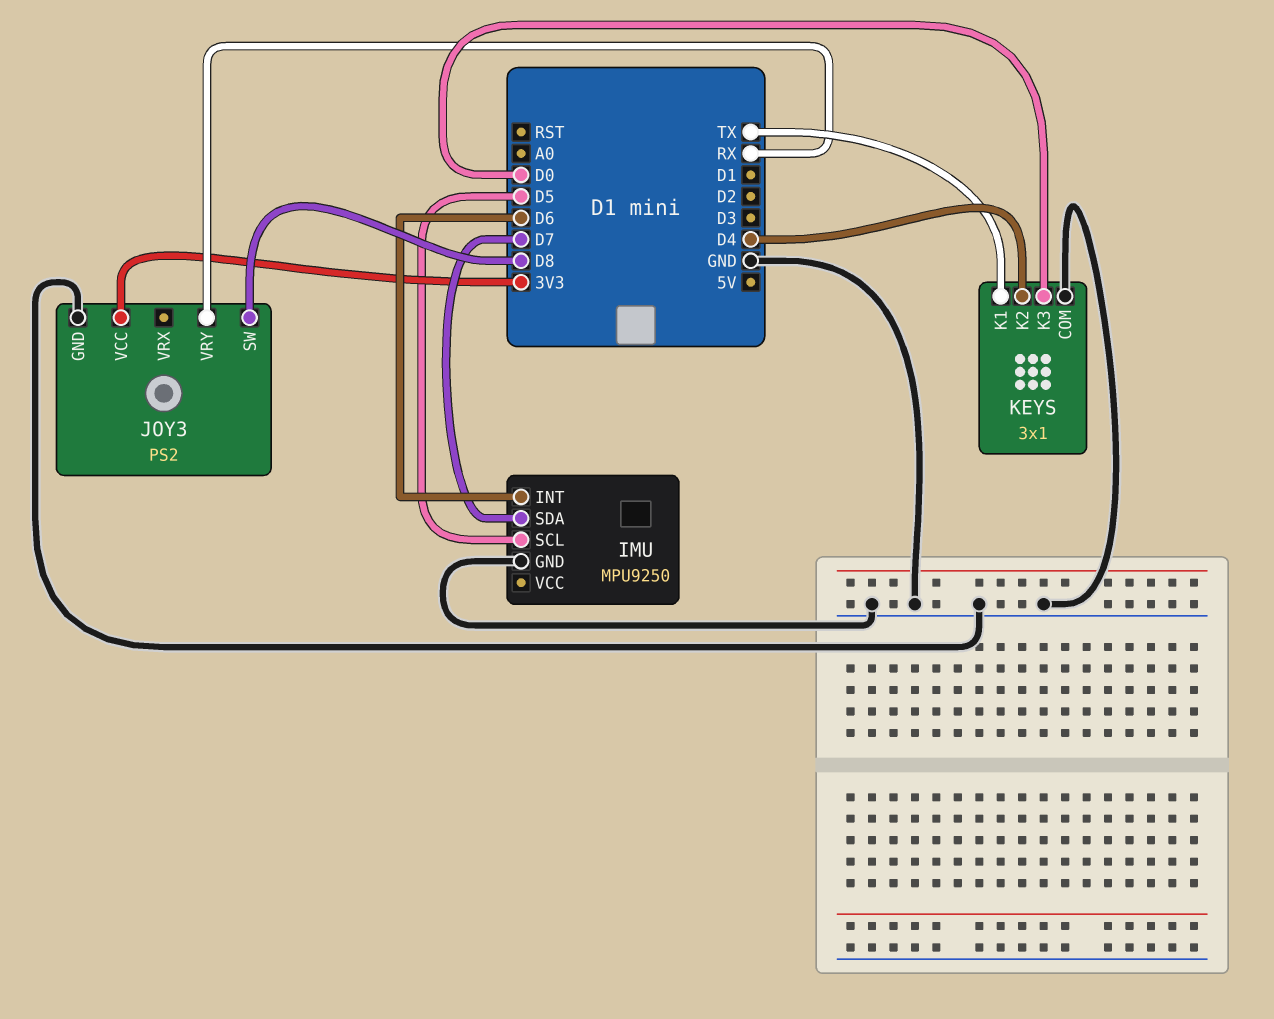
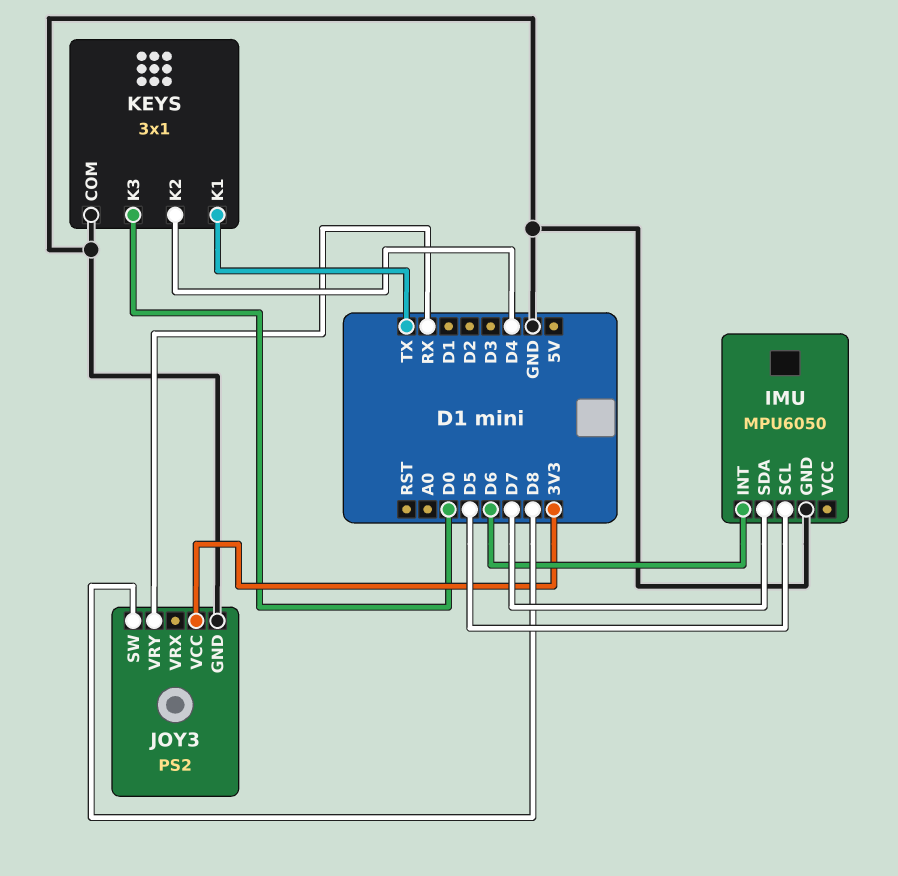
IMU: MPU9250 -> MPU6050

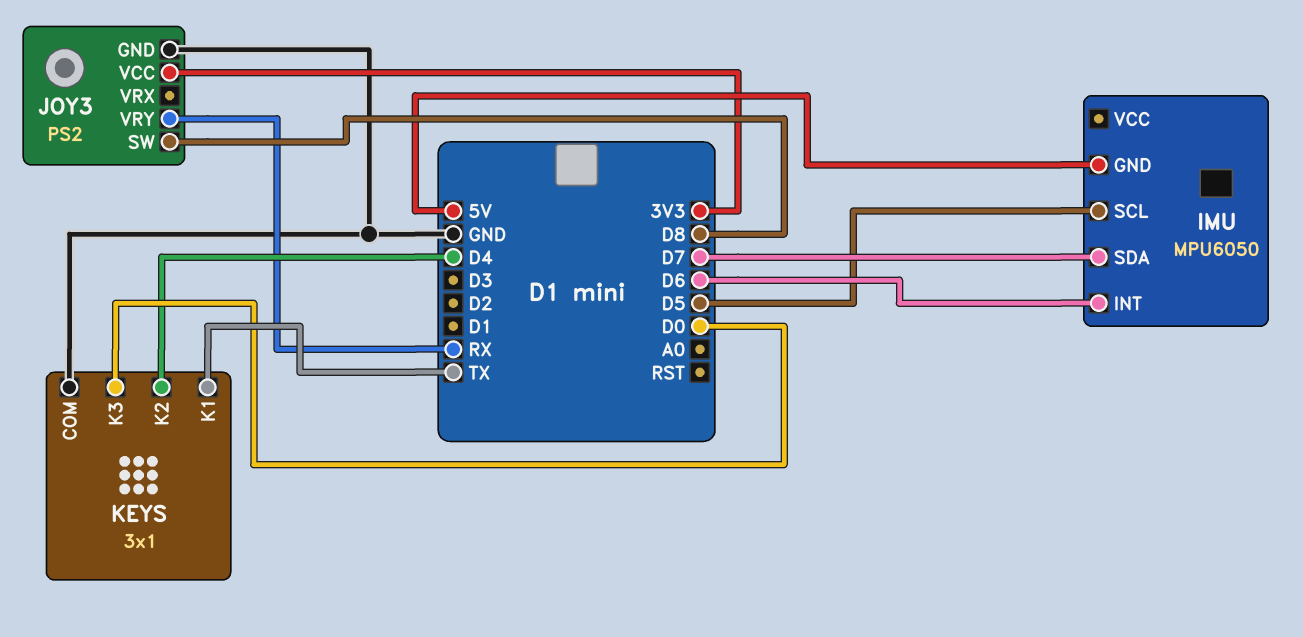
IMU pin GND: GND -> 5V

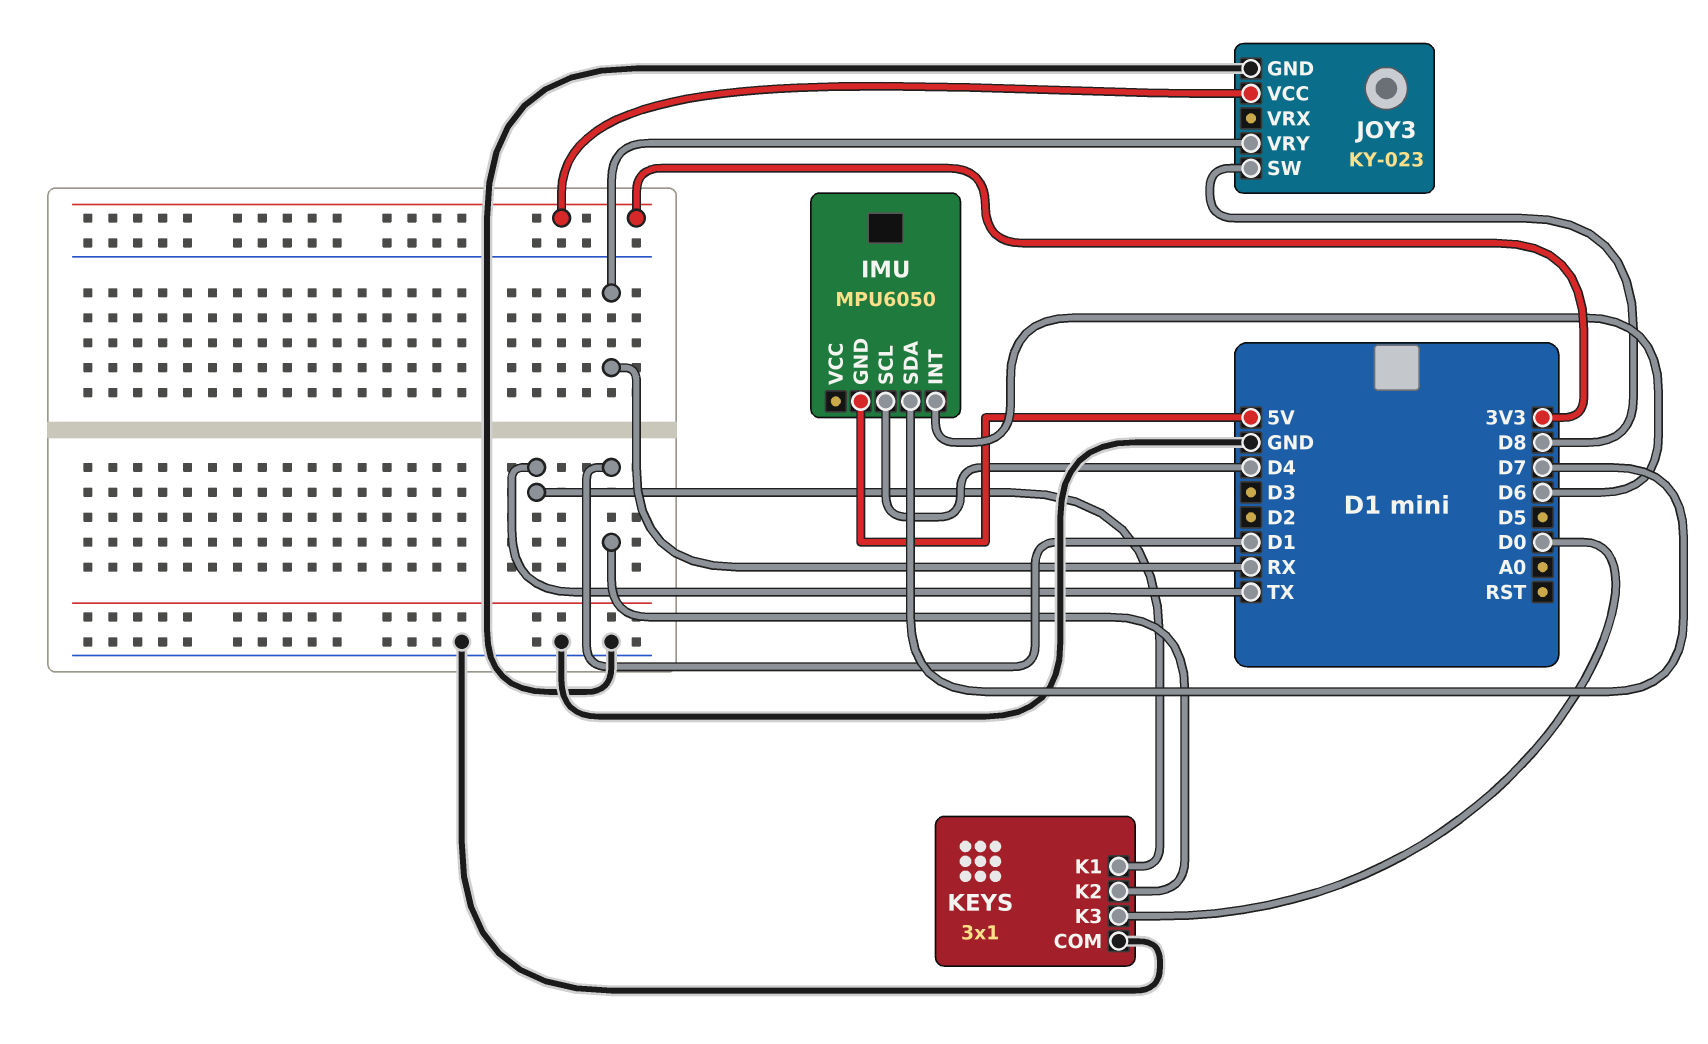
IMU pin SCL: D5 -> D4
JOY3: PS2 -> KY-023
KEYS pin K2: D4 -> D1

